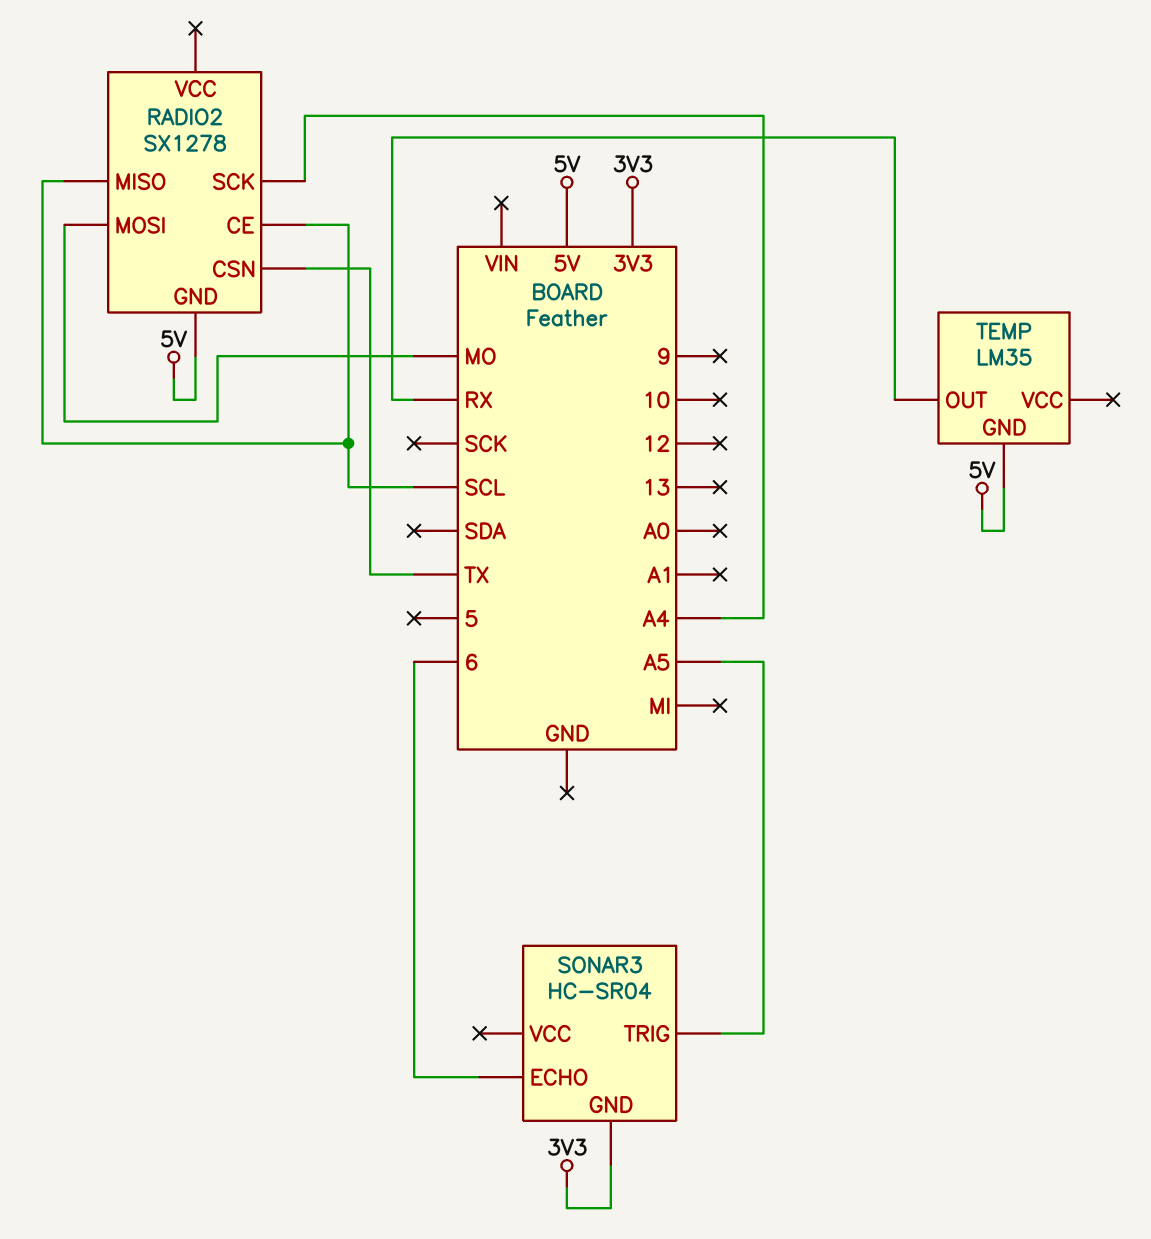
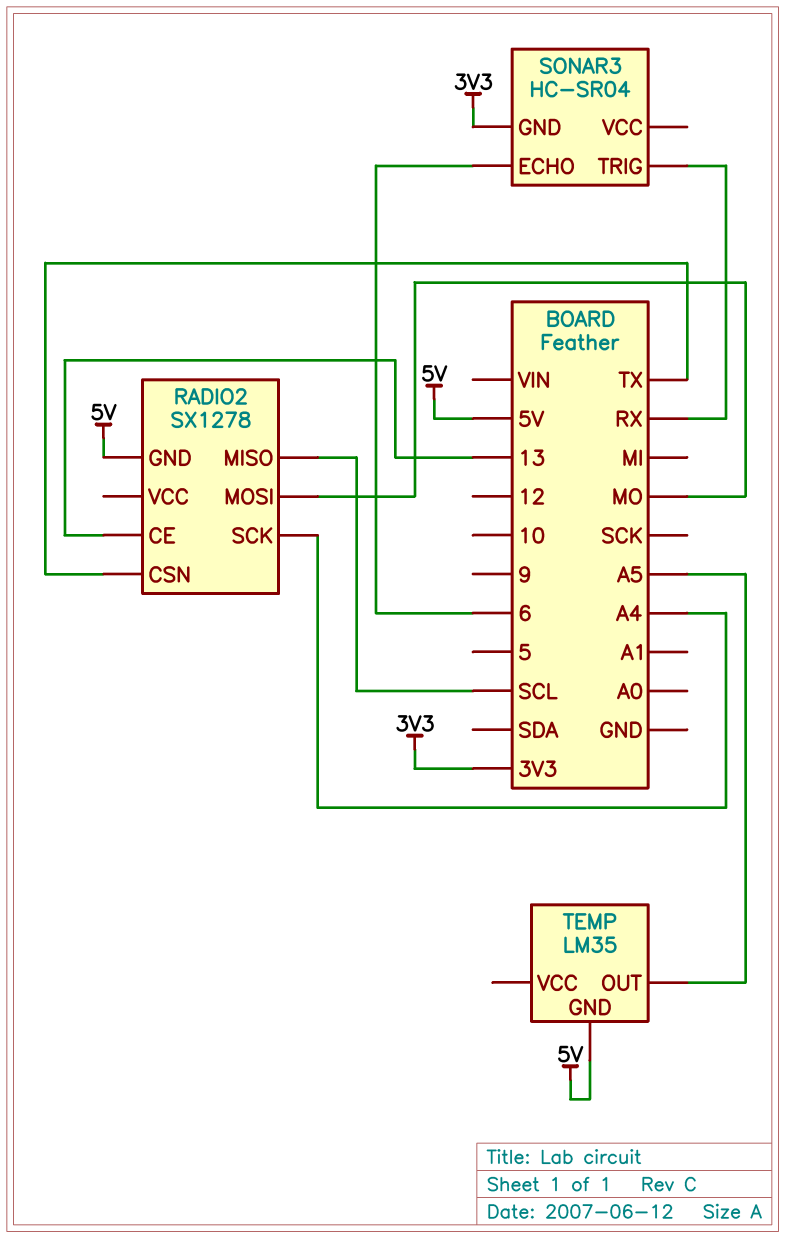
RADIO2 pin CE: SCL -> 13
SONAR3 pin TRIG: A5 -> RX
TEMP pin OUT: RX -> A5

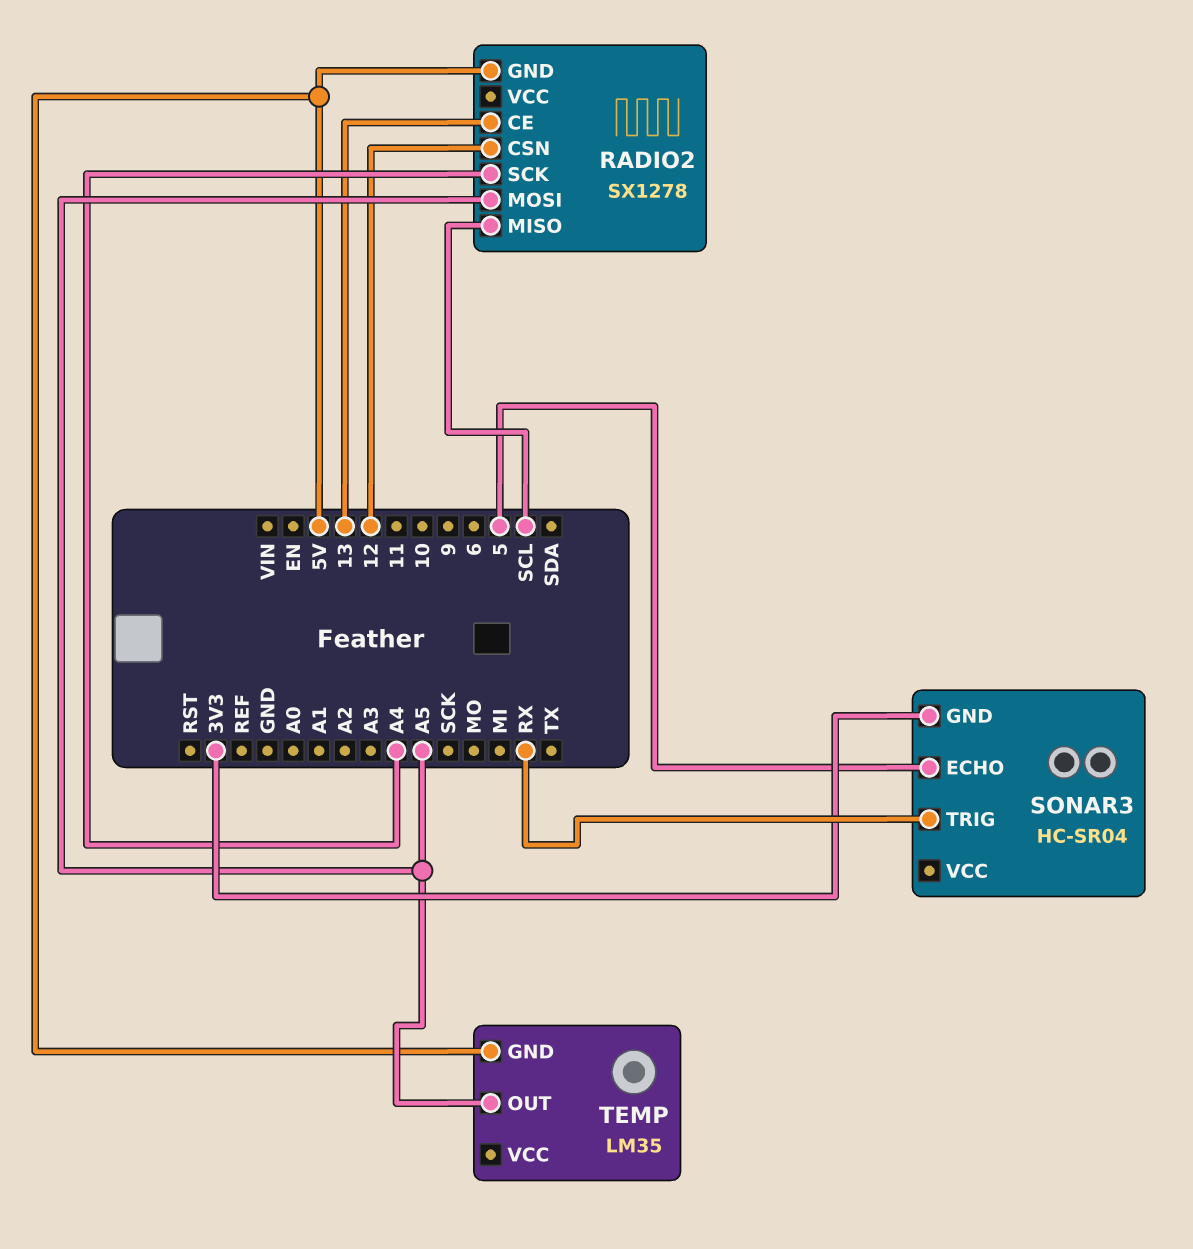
RADIO2 pin CSN: TX -> 12
RADIO2 pin MOSI: MO -> A5
SONAR3 pin ECHO: 6 -> 5

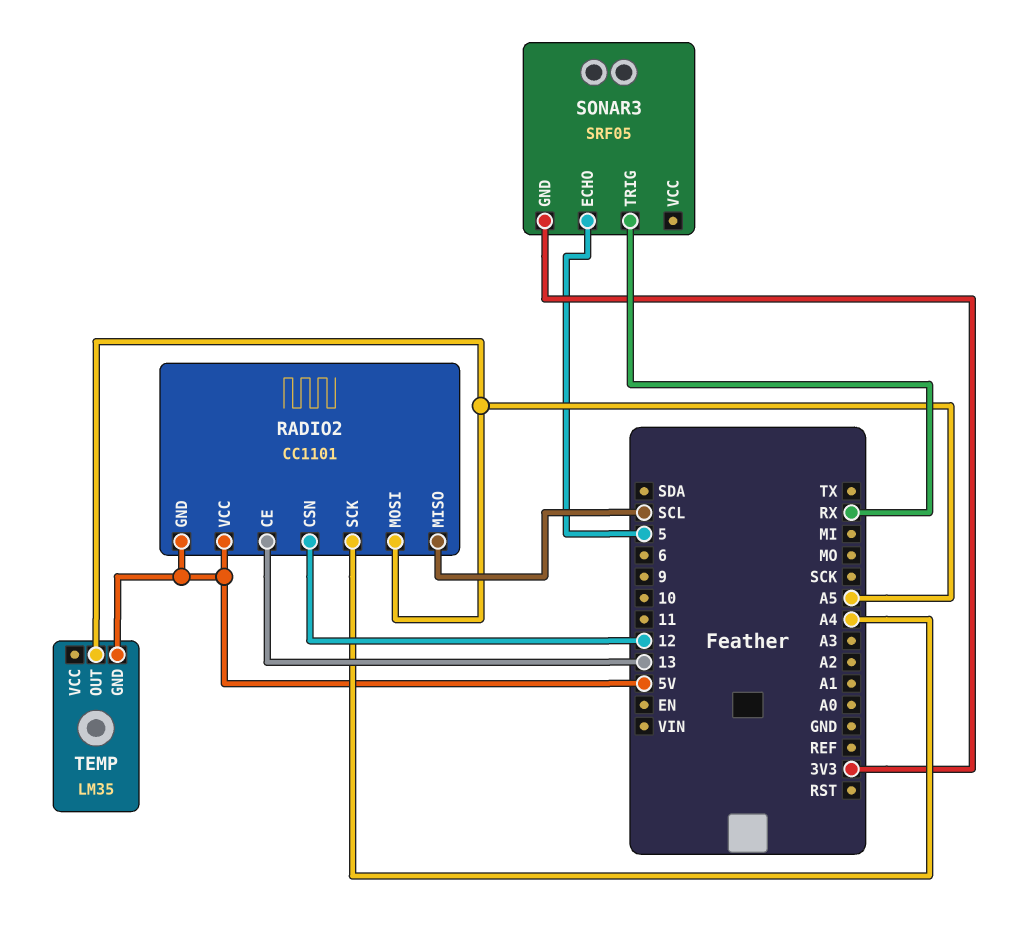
RADIO2: SX1278 -> CC1101
RADIO2 pin VCC: none -> 5V
SONAR3: HC-SR04 -> SRF05

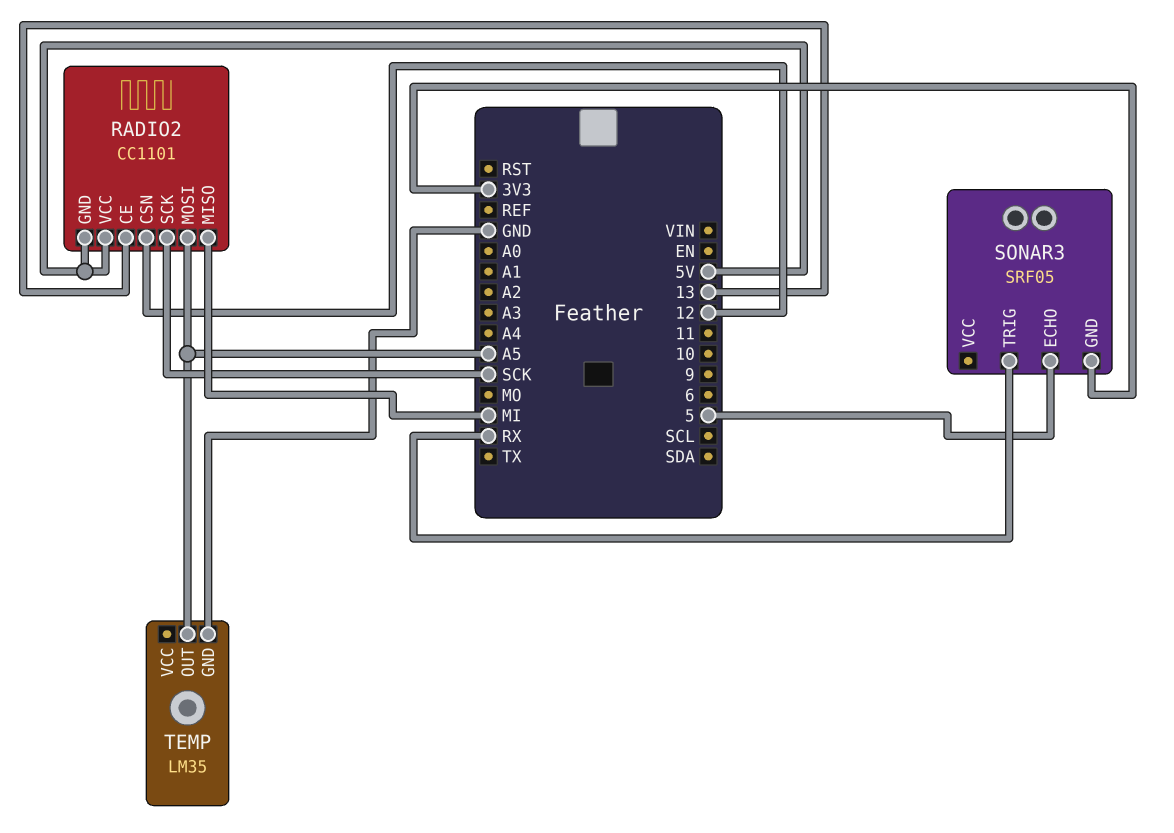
RADIO2 pin MISO: SCL -> MI
RADIO2 pin SCK: A4 -> SCK
TEMP pin GND: 5V -> GND

